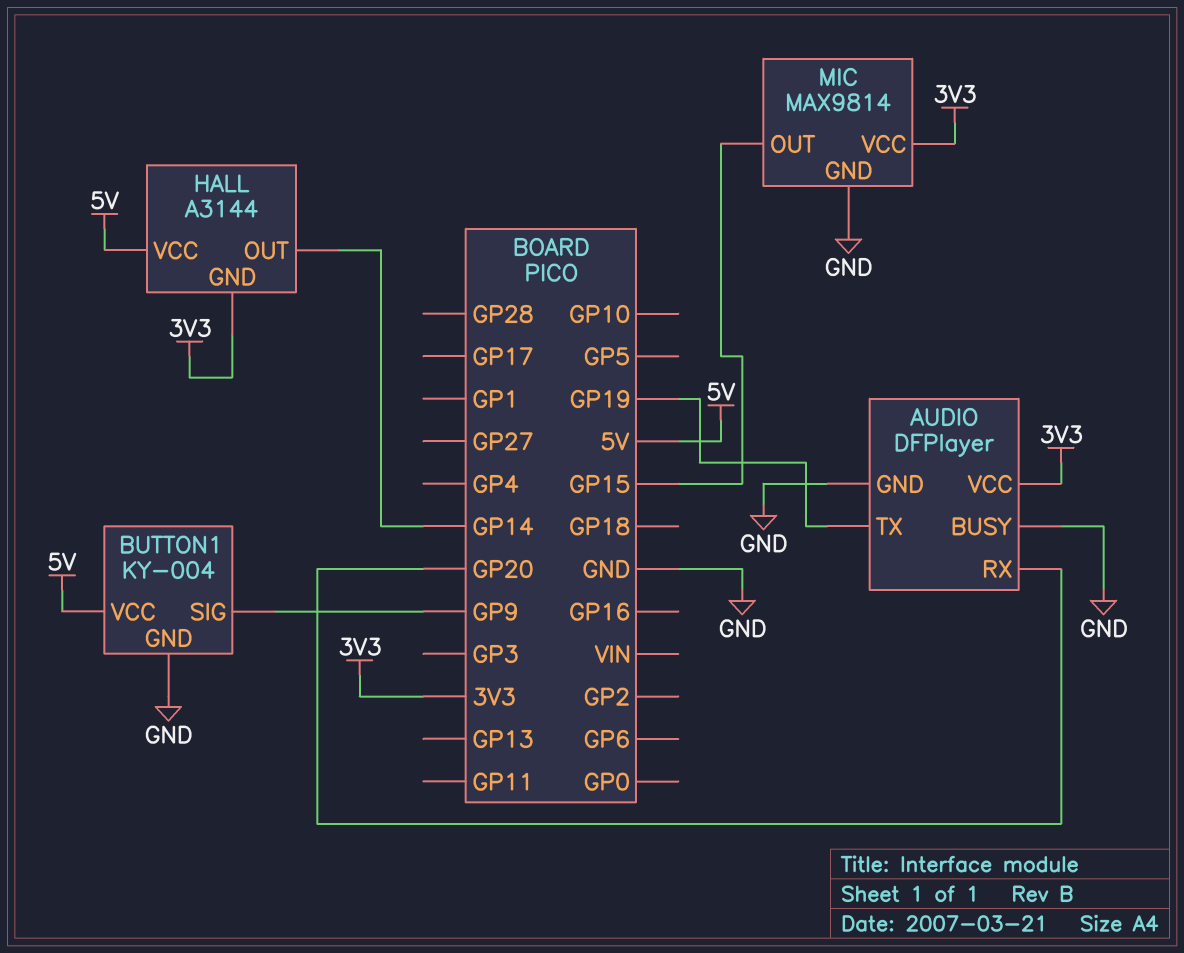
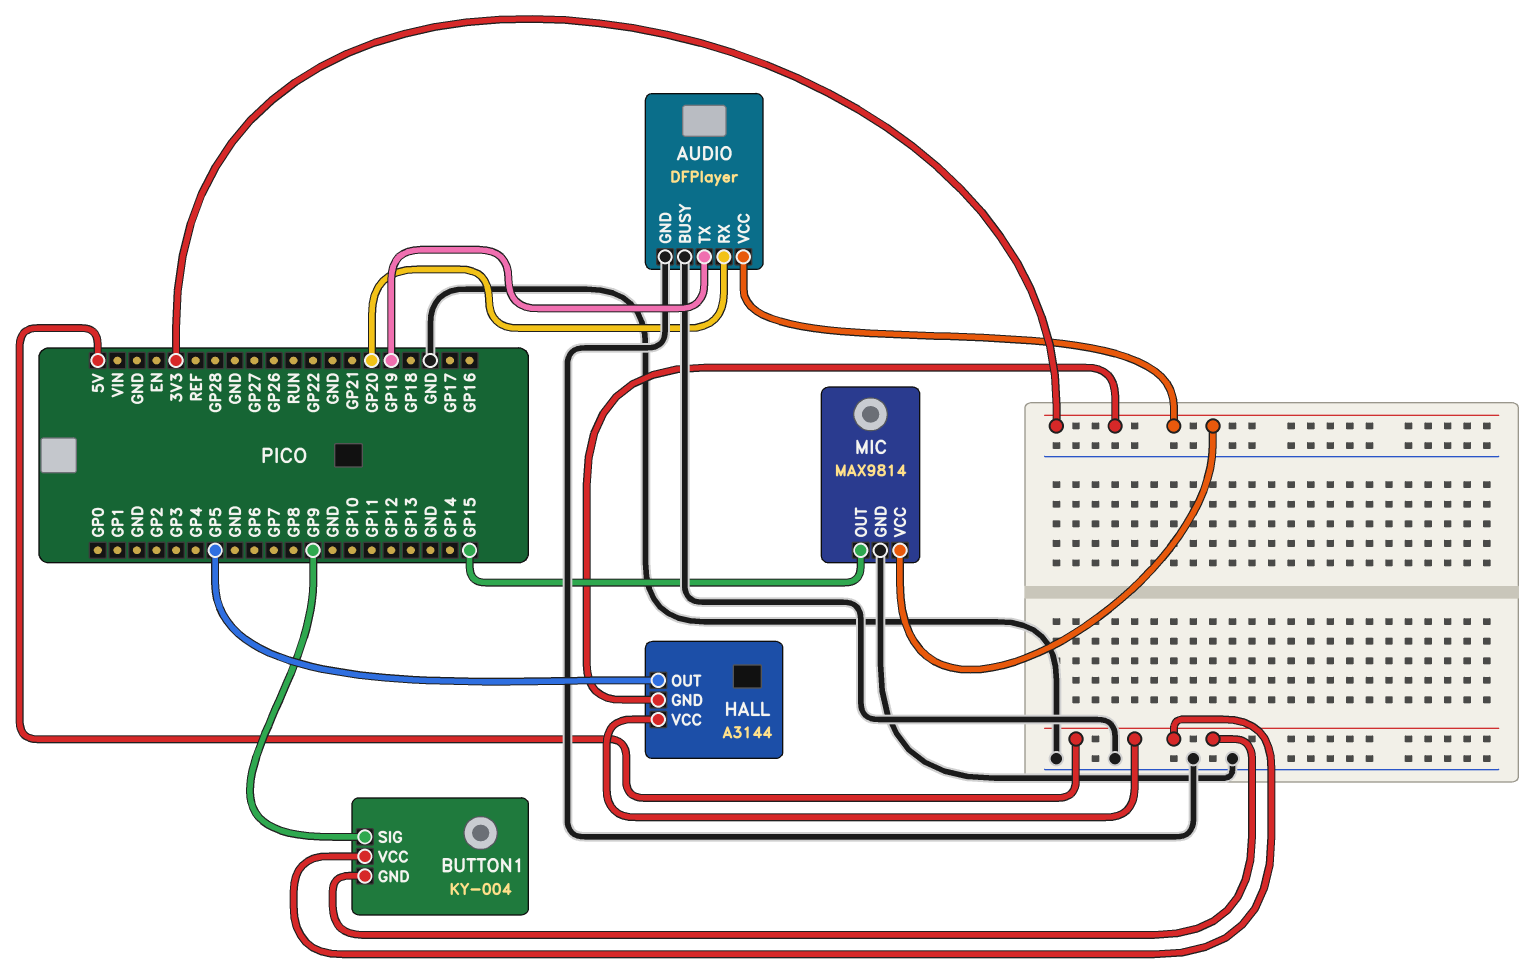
BUTTON1 pin GND: GND -> 5V
HALL pin OUT: GP14 -> GP5

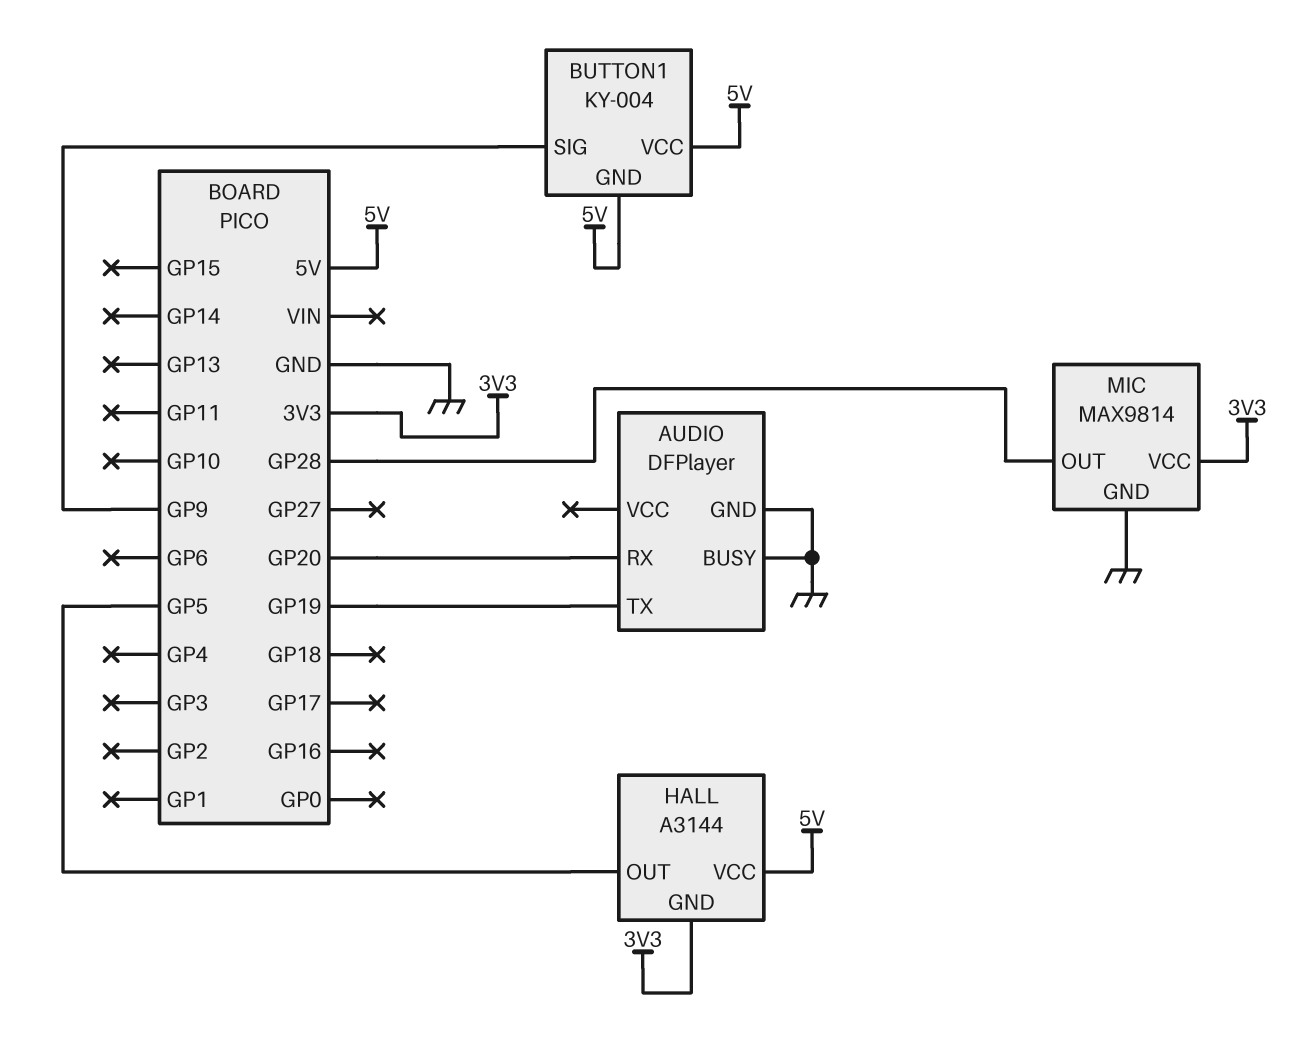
AUDIO pin VCC: 3V3 -> none
MIC pin OUT: GP15 -> GP28

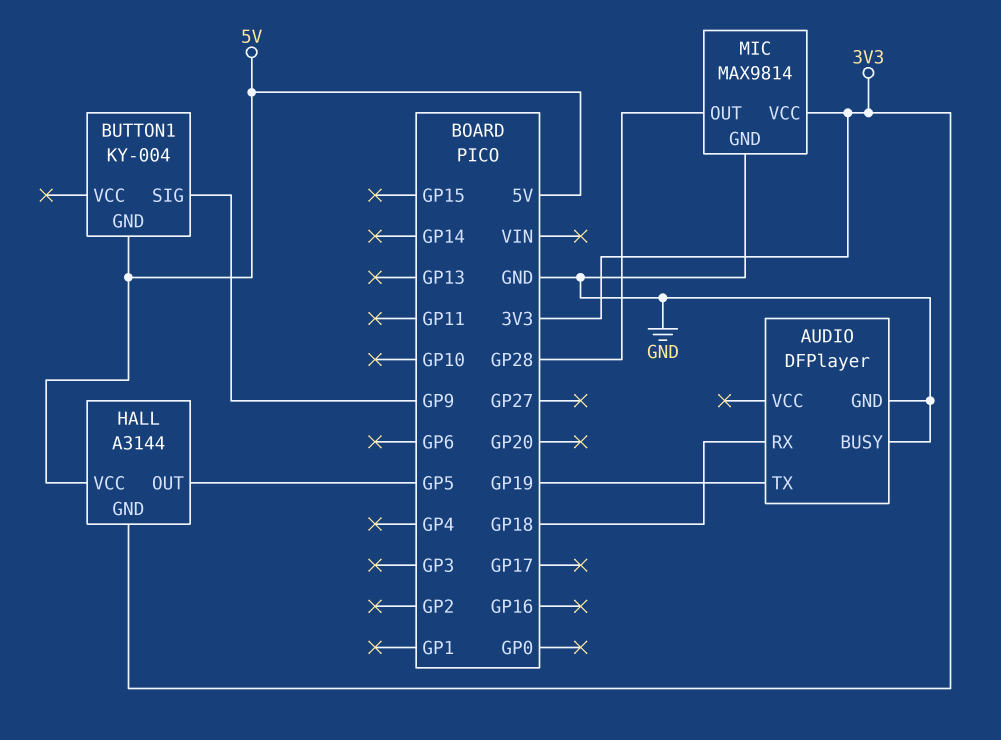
AUDIO pin RX: GP20 -> GP18
BUTTON1 pin VCC: 5V -> none

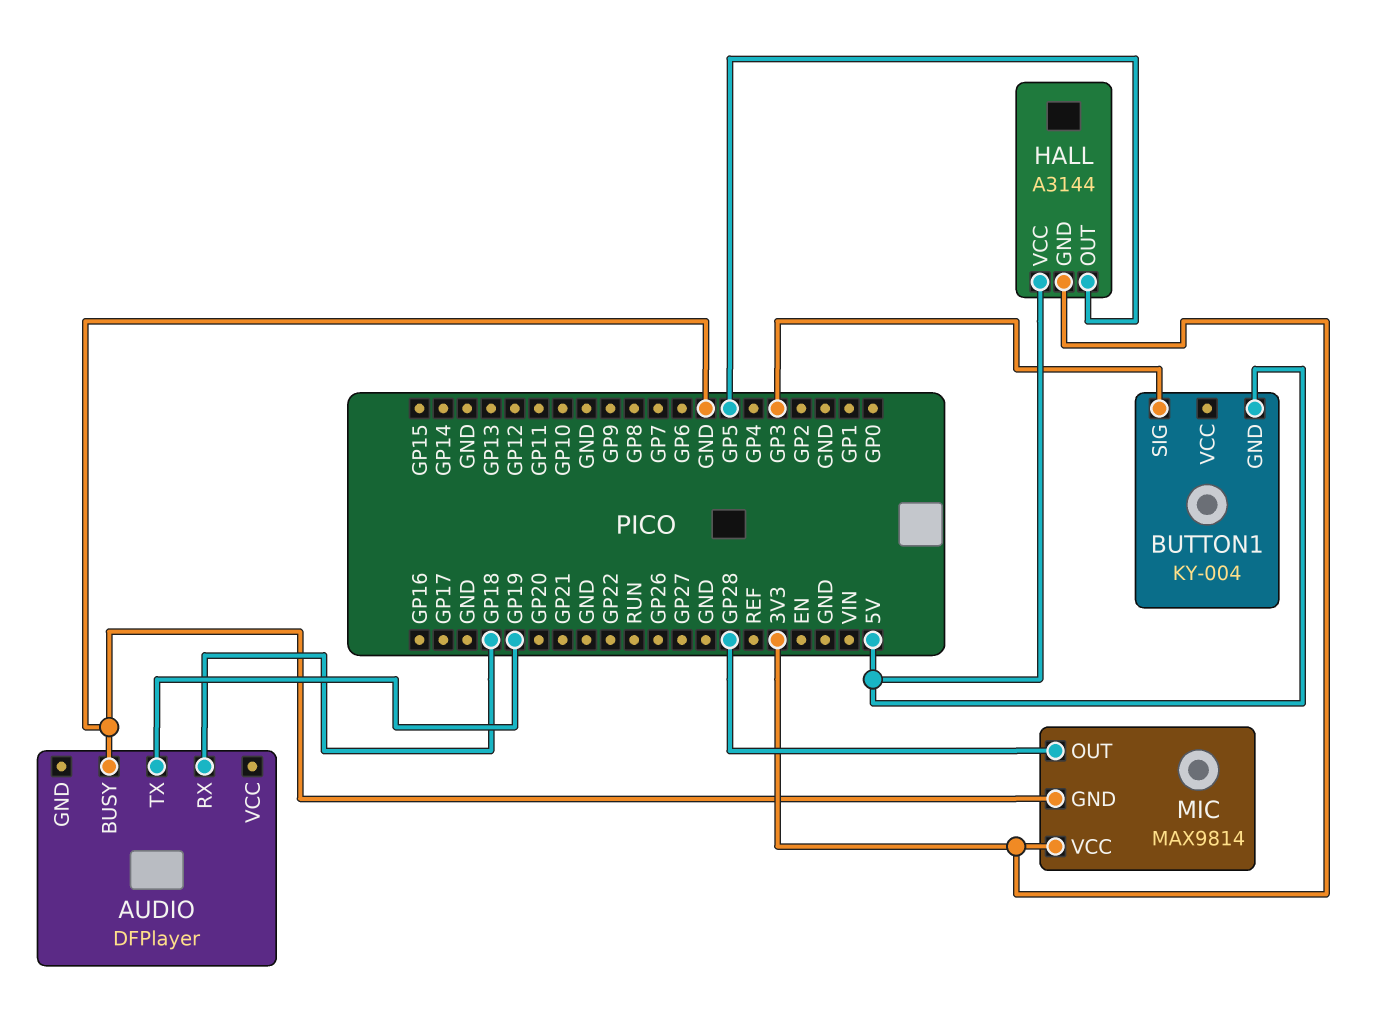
AUDIO pin GND: GND -> none
BUTTON1 pin SIG: GP9 -> GP3

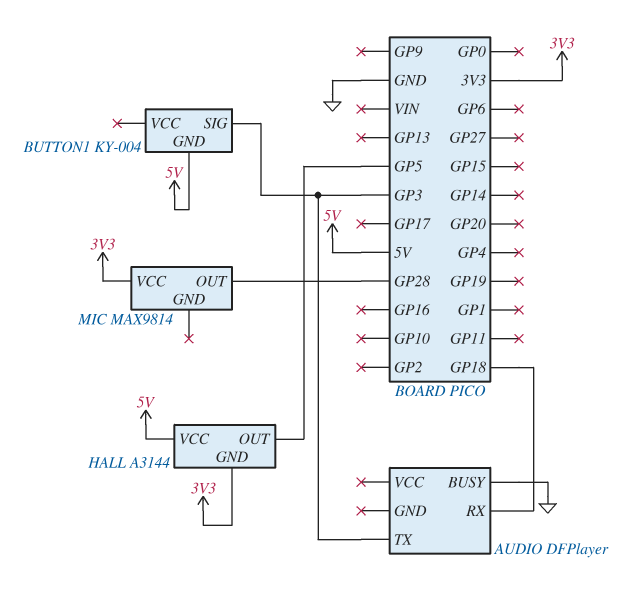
AUDIO pin TX: GP19 -> GP3
MIC pin GND: GND -> none

